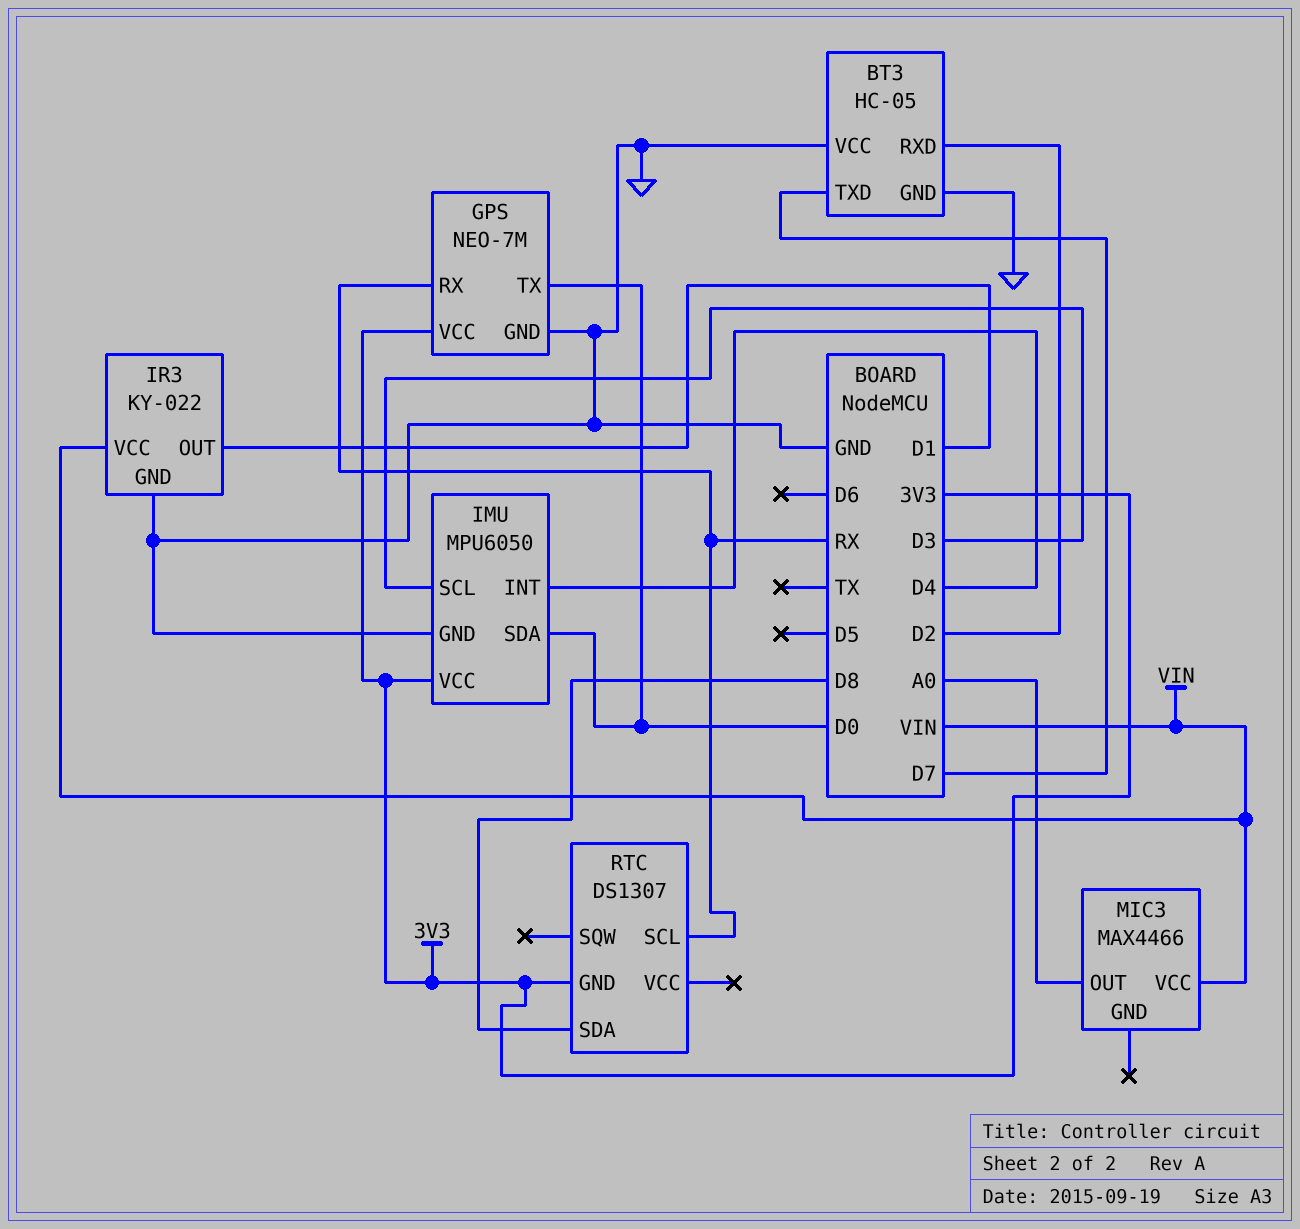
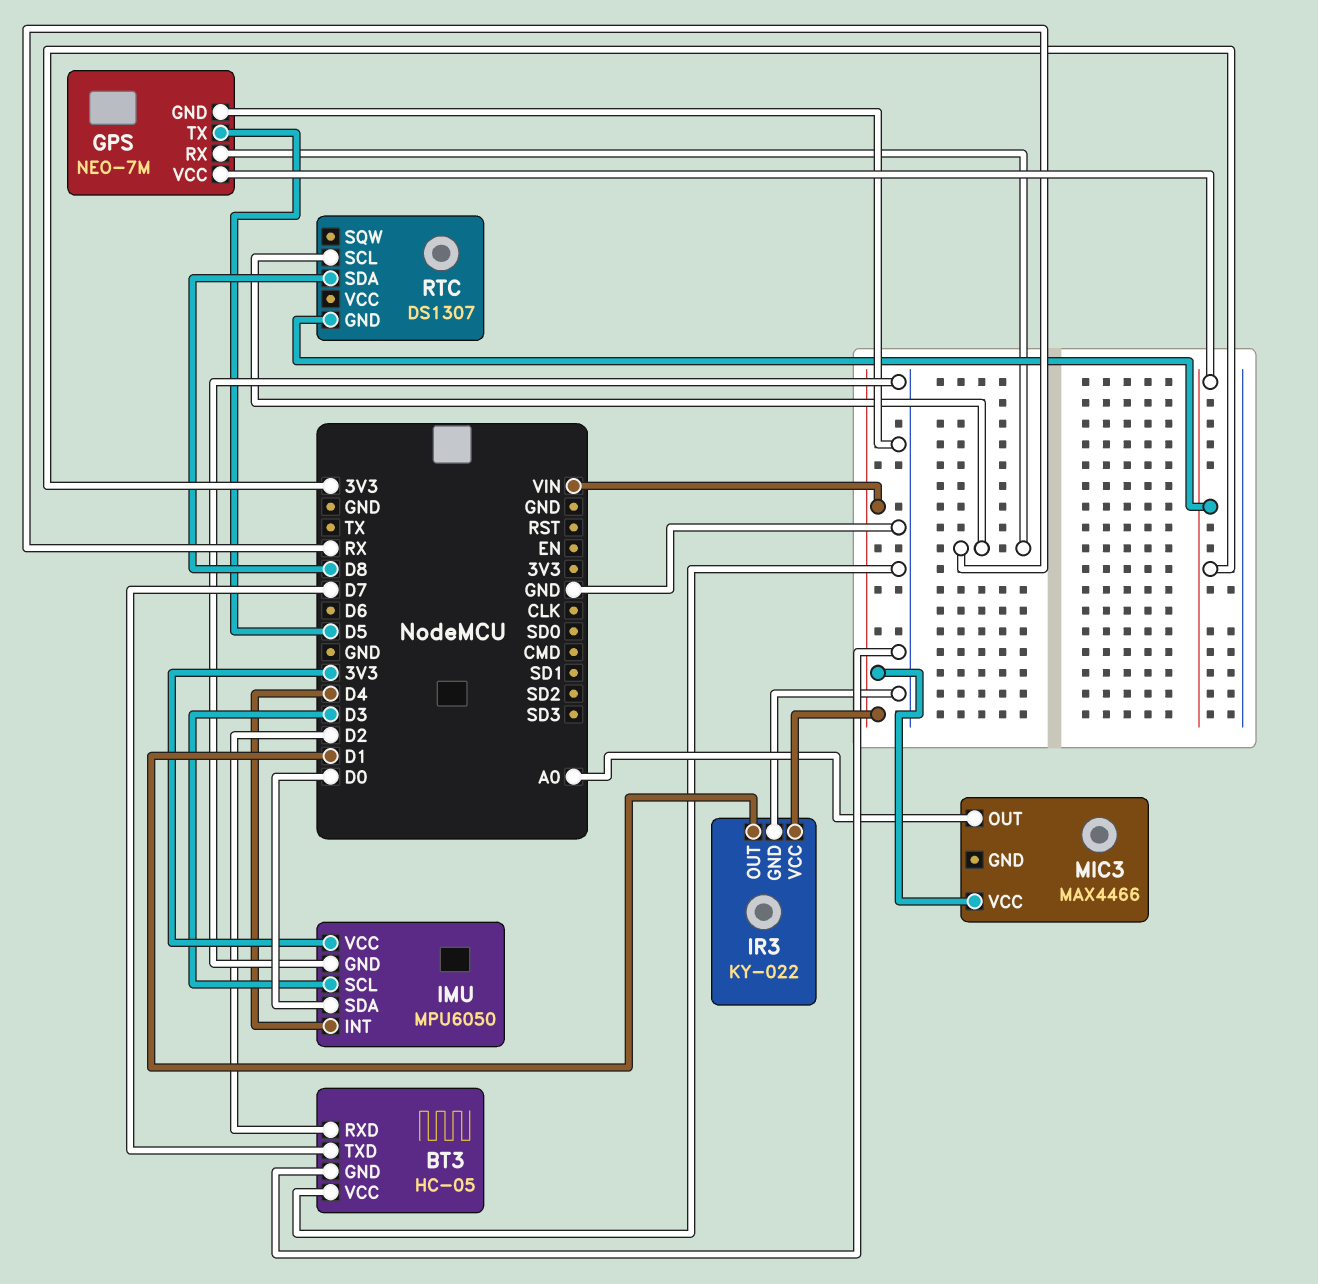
GPS pin TX: D0 -> D5

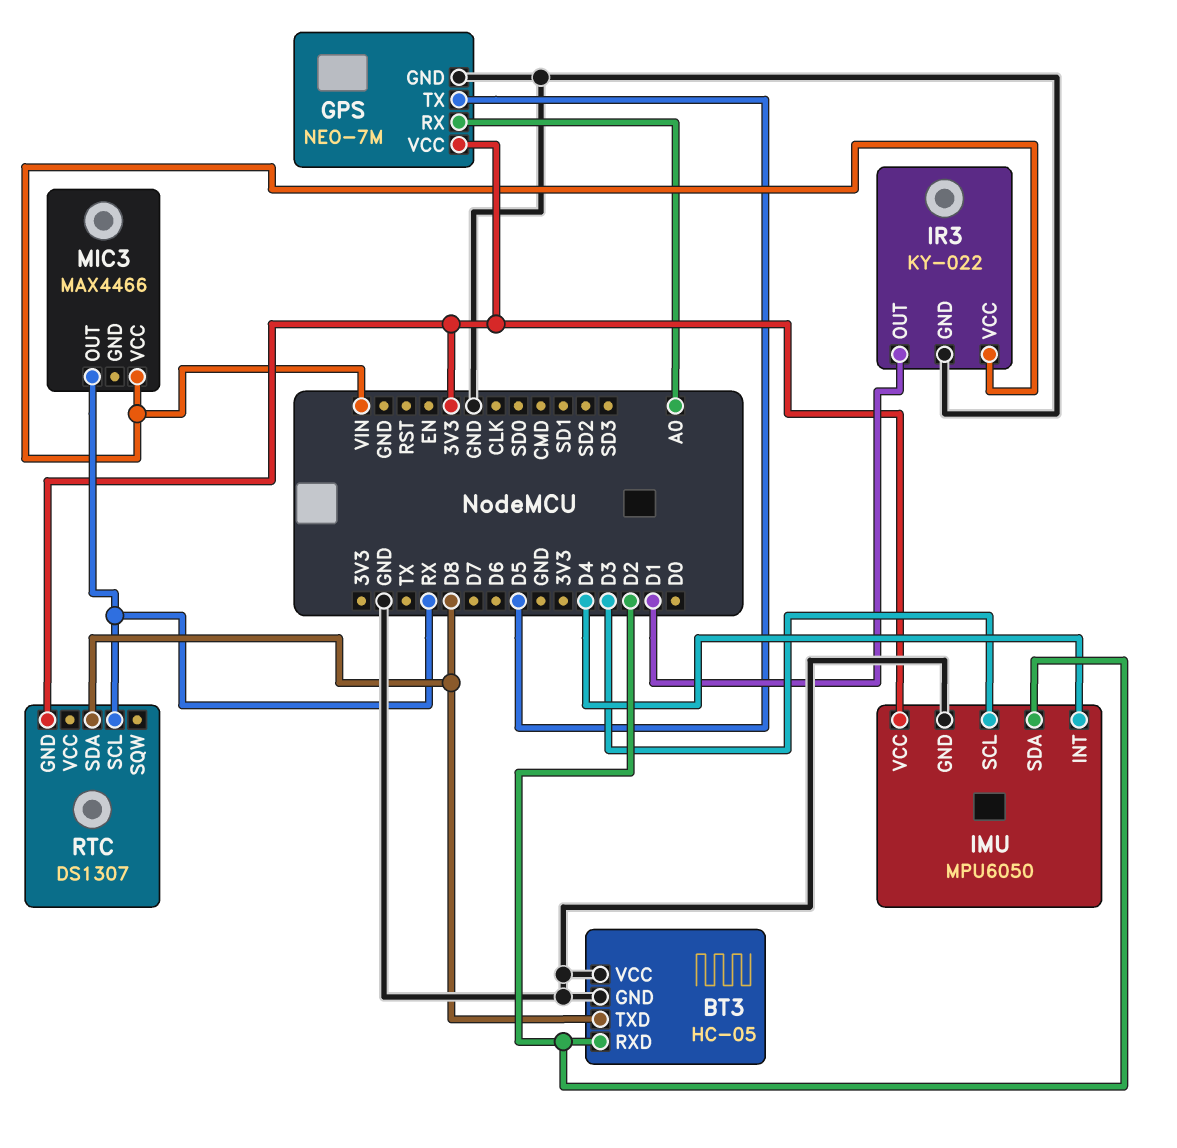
BT3 pin TXD: D7 -> D8
GPS pin RX: RX -> A0
IMU pin SDA: D0 -> D2
MIC3 pin OUT: A0 -> RX

